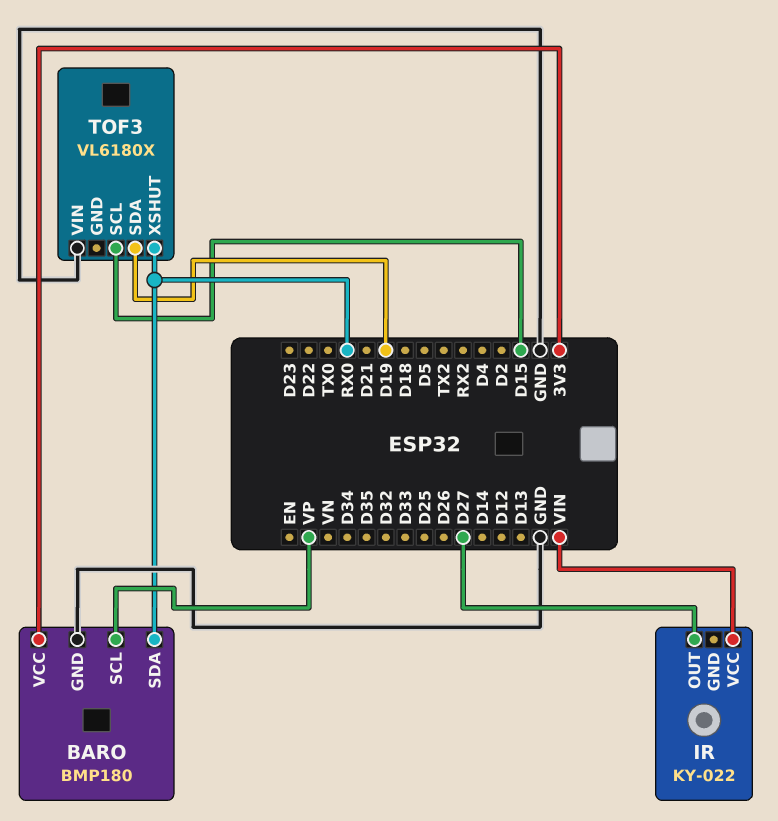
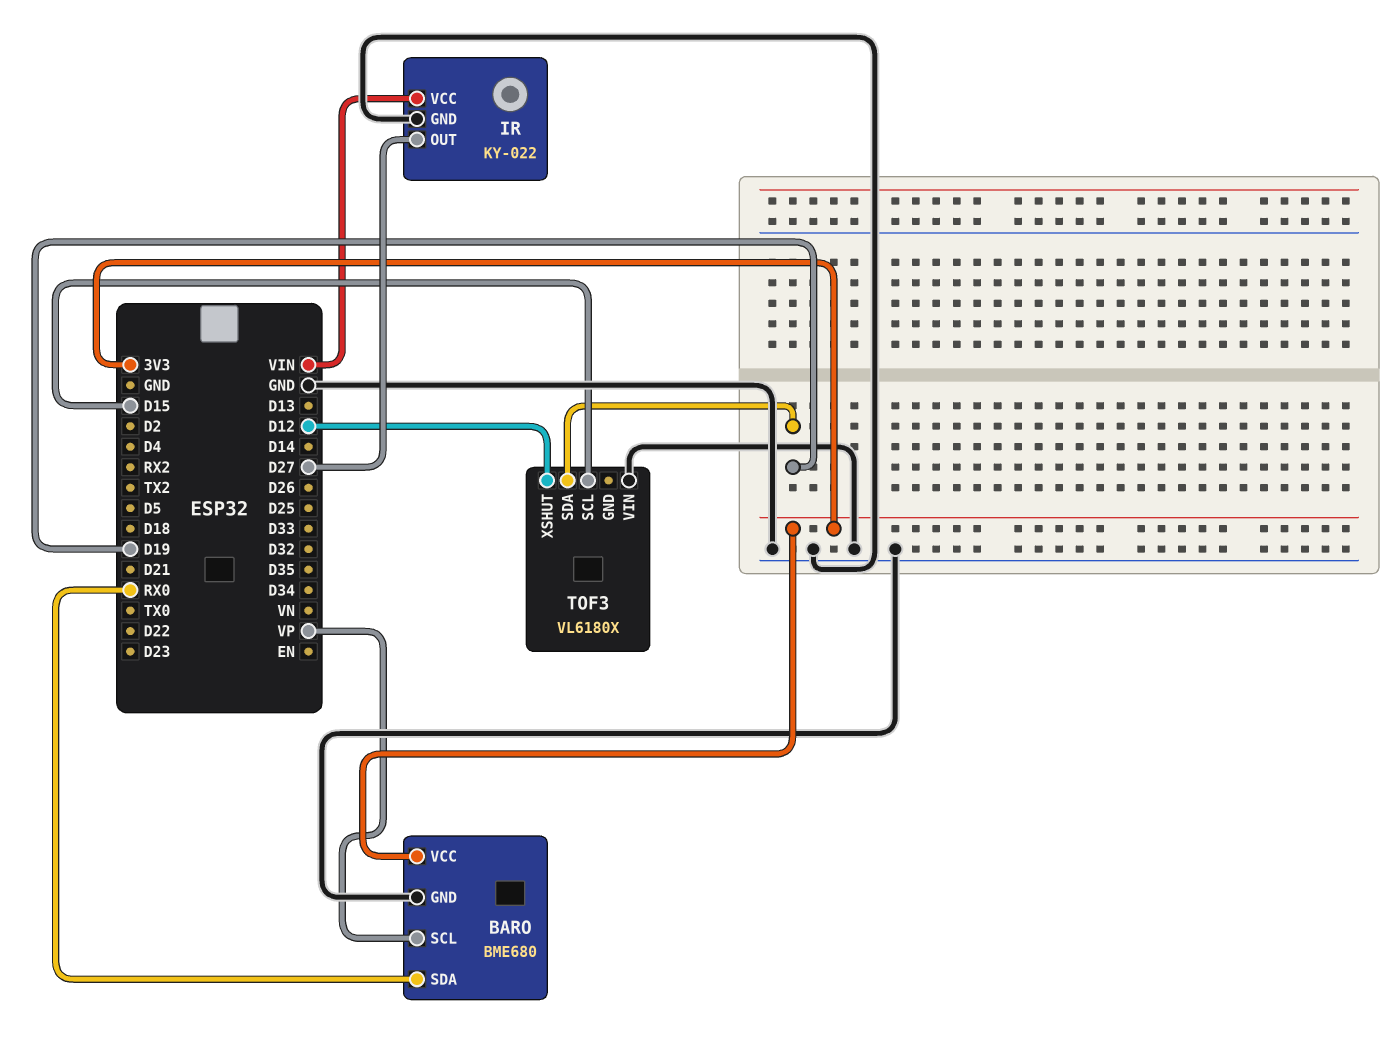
BARO: BMP180 -> BME680
IR pin GND: none -> GND
TOF3 pin XSHUT: RX0 -> D12

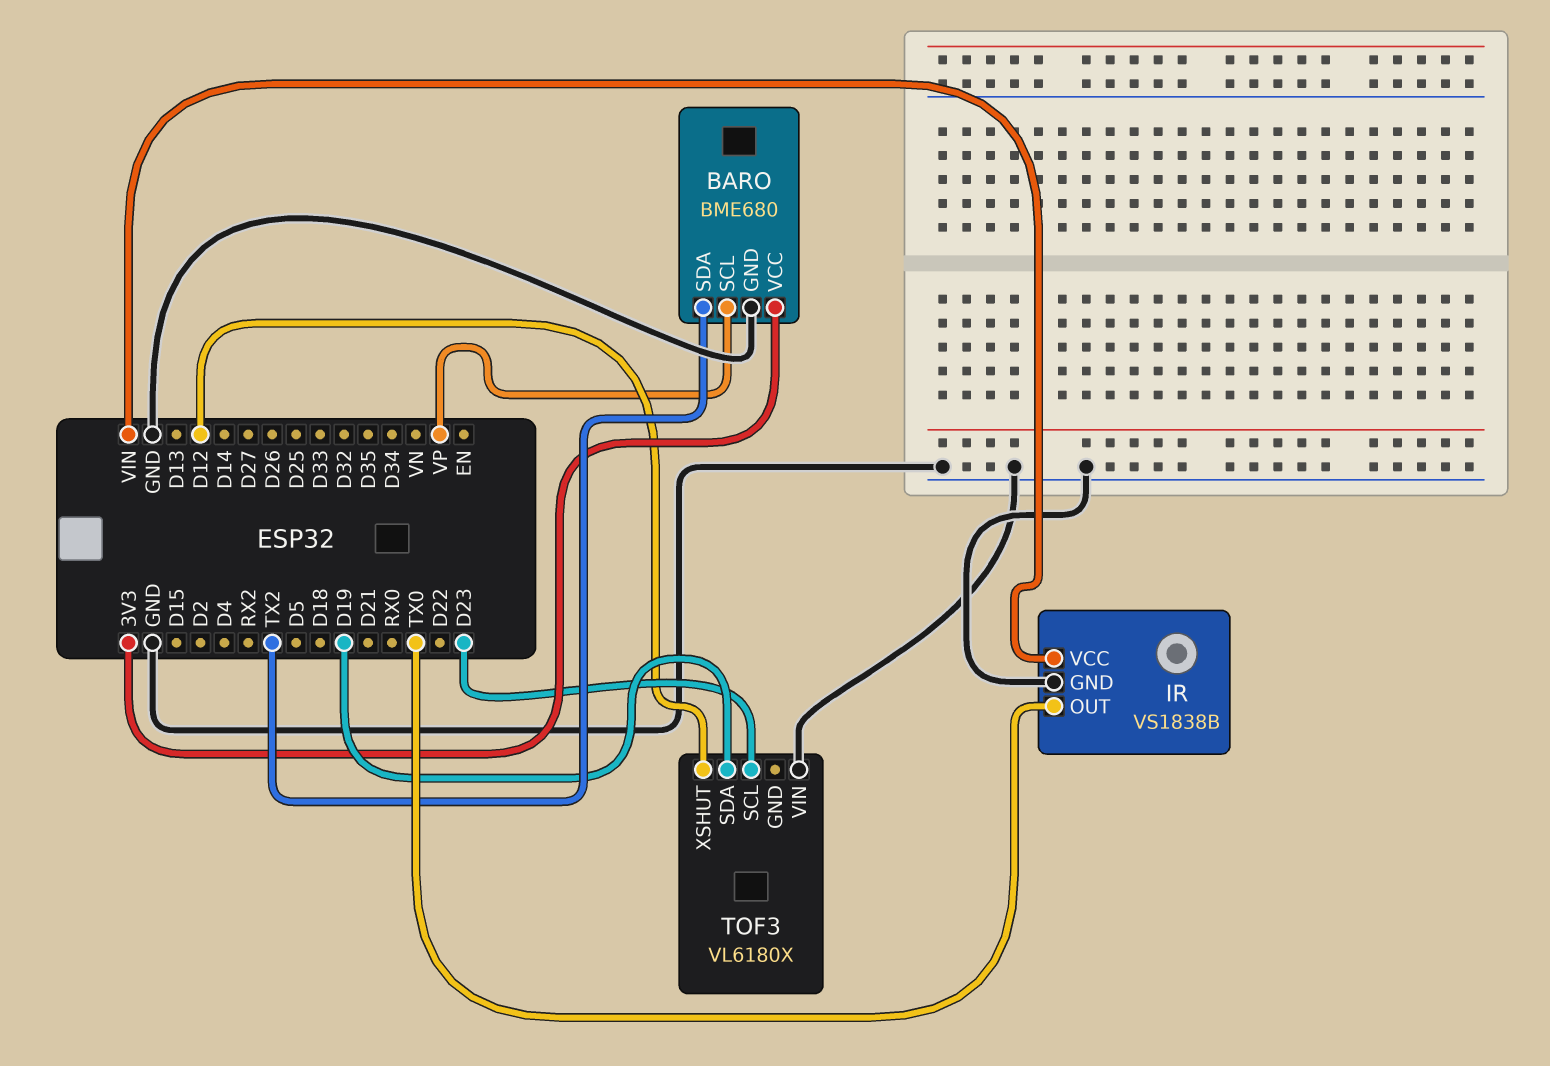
BARO pin SDA: RX0 -> TX2
IR: KY-022 -> VS1838B
IR pin OUT: D27 -> TX0
TOF3 pin SCL: D15 -> D23

